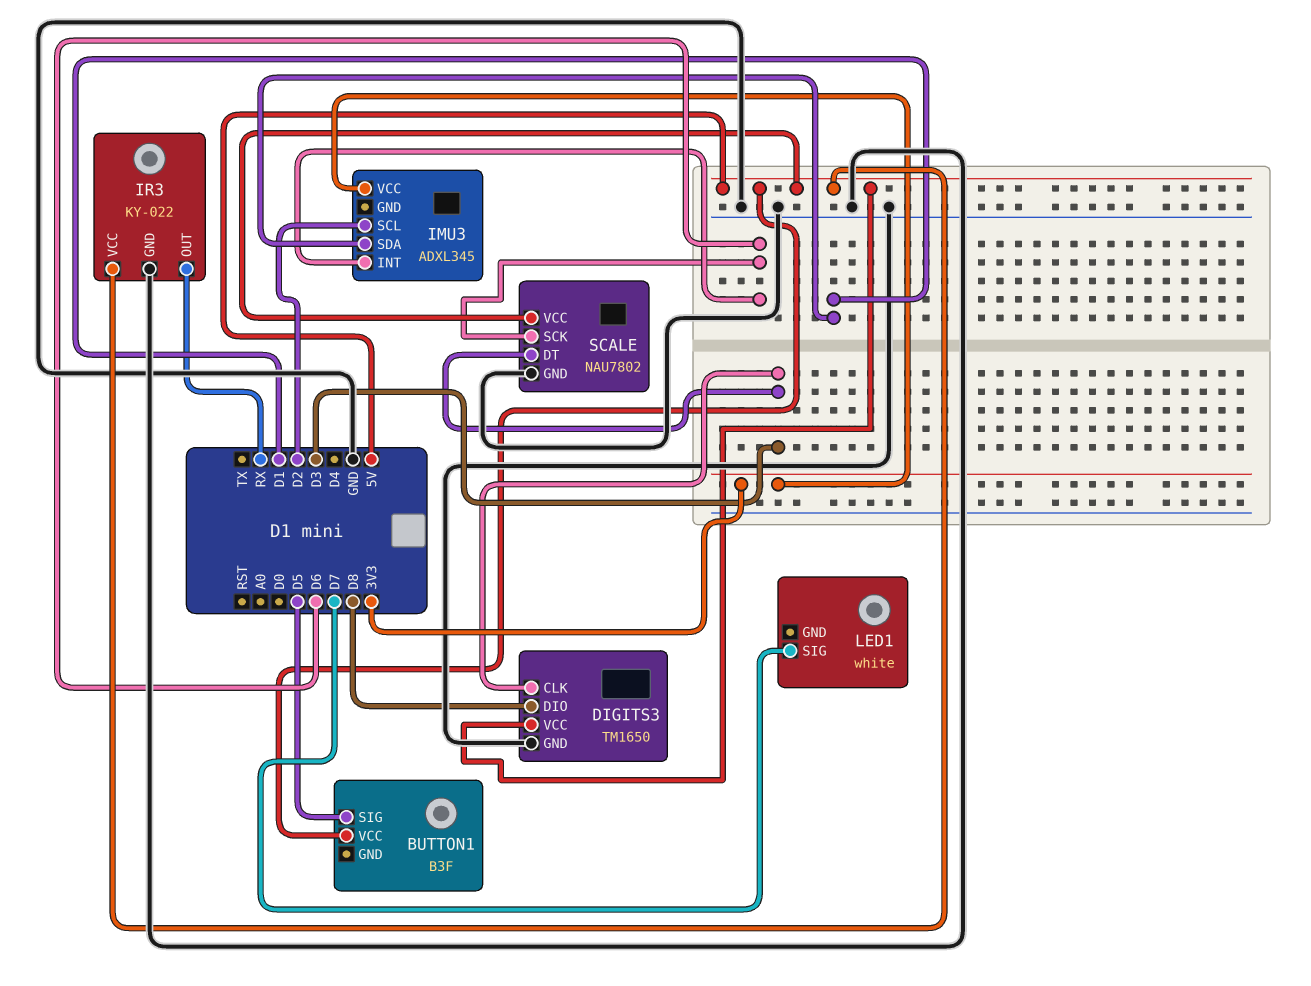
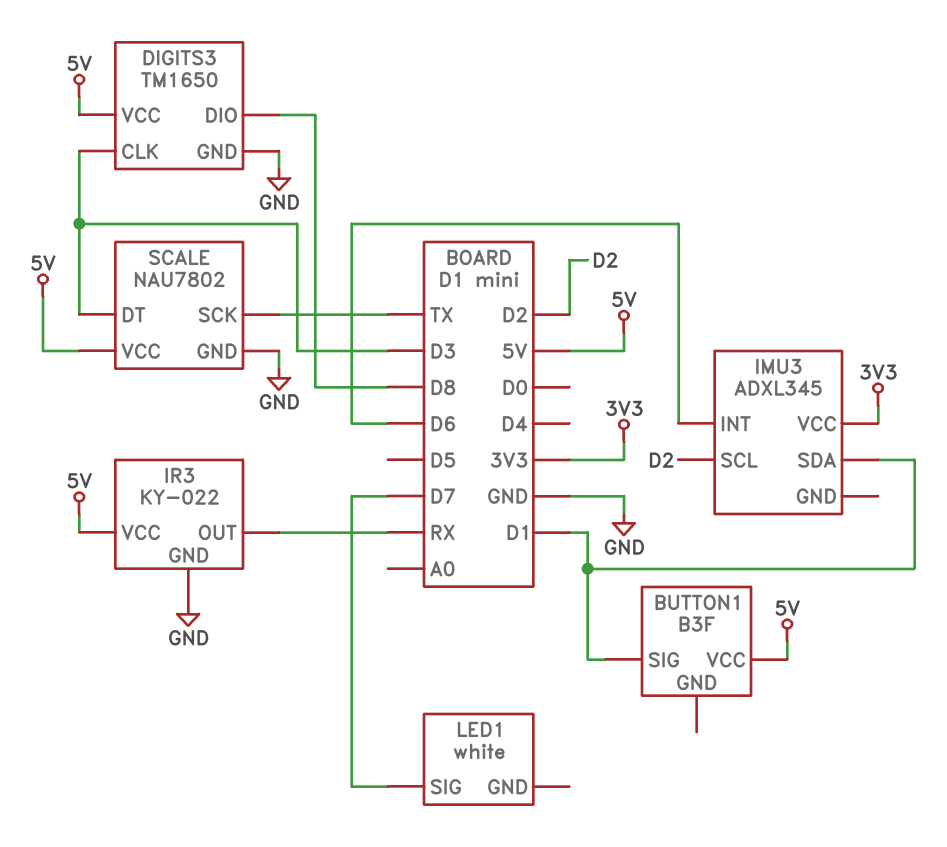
BUTTON1 pin SIG: D5 -> D1
SCALE pin SCK: D6 -> TX

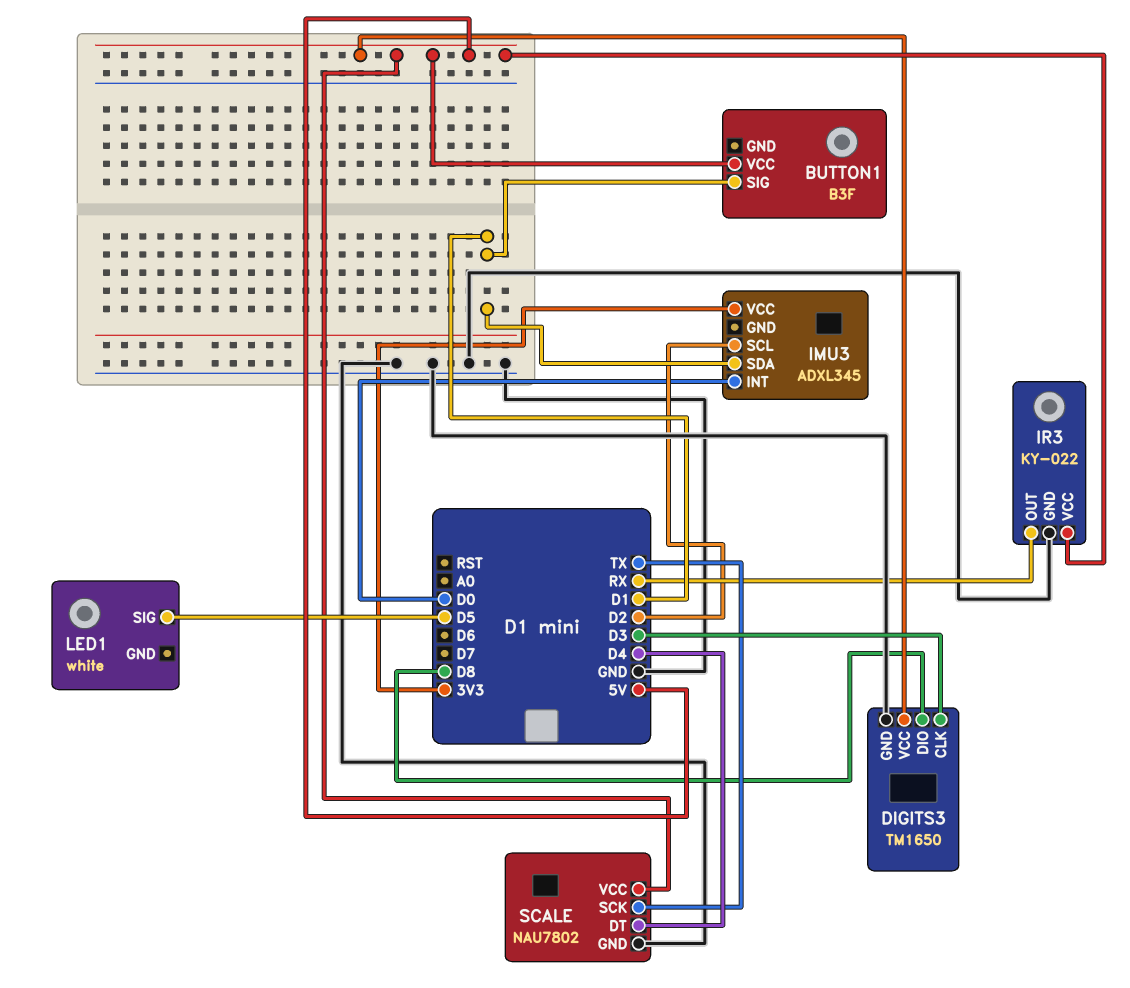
IMU3 pin INT: D6 -> D0
LED1 pin SIG: D7 -> D5
SCALE pin DT: D3 -> D4

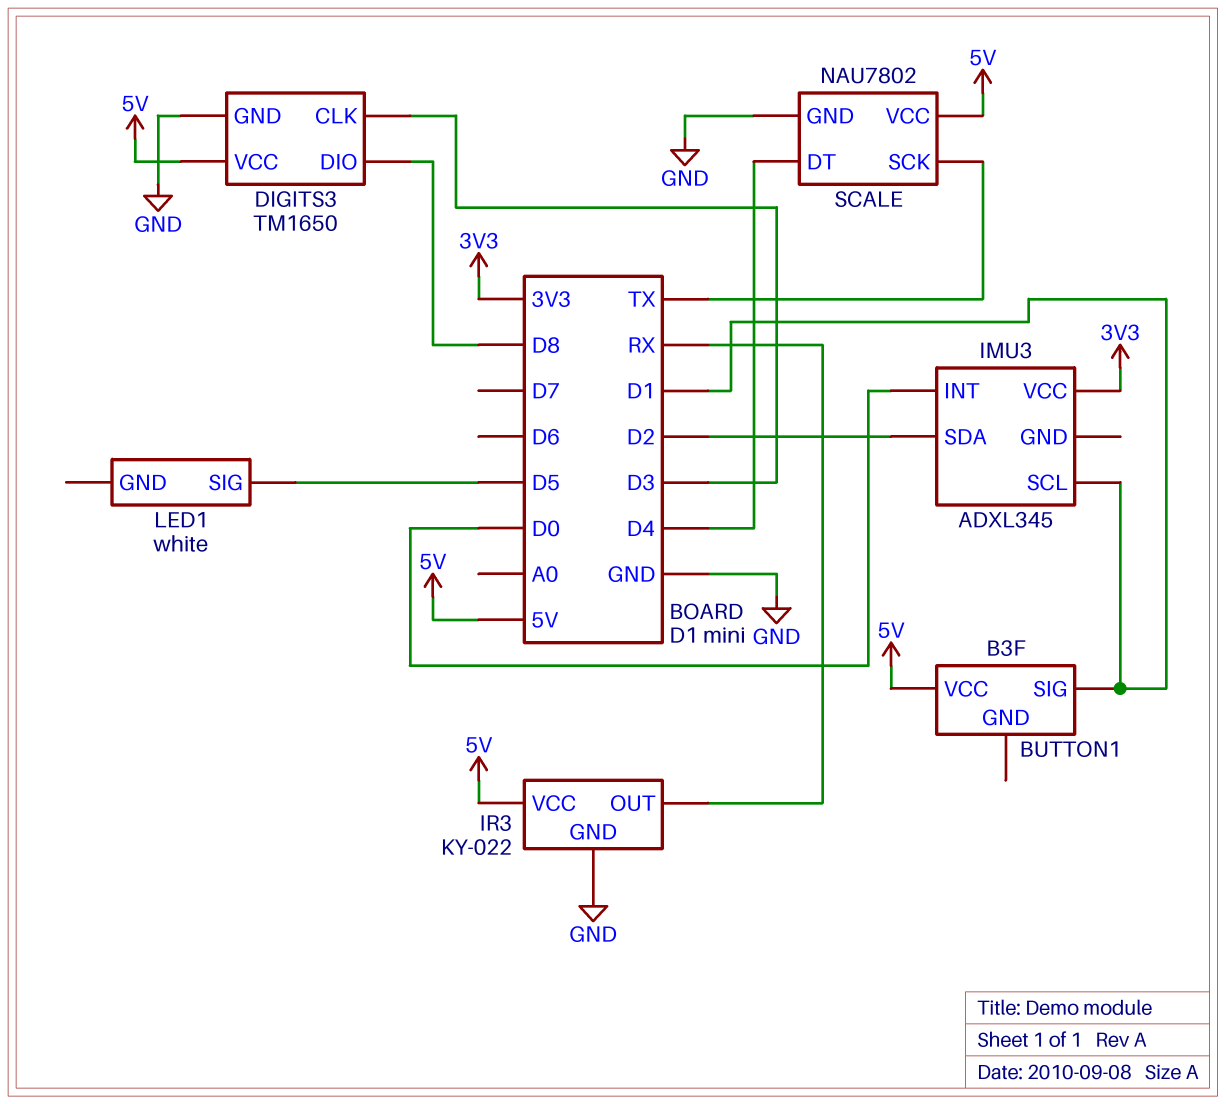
IMU3 pin SCL: D2 -> D1
IMU3 pin SDA: D1 -> D2

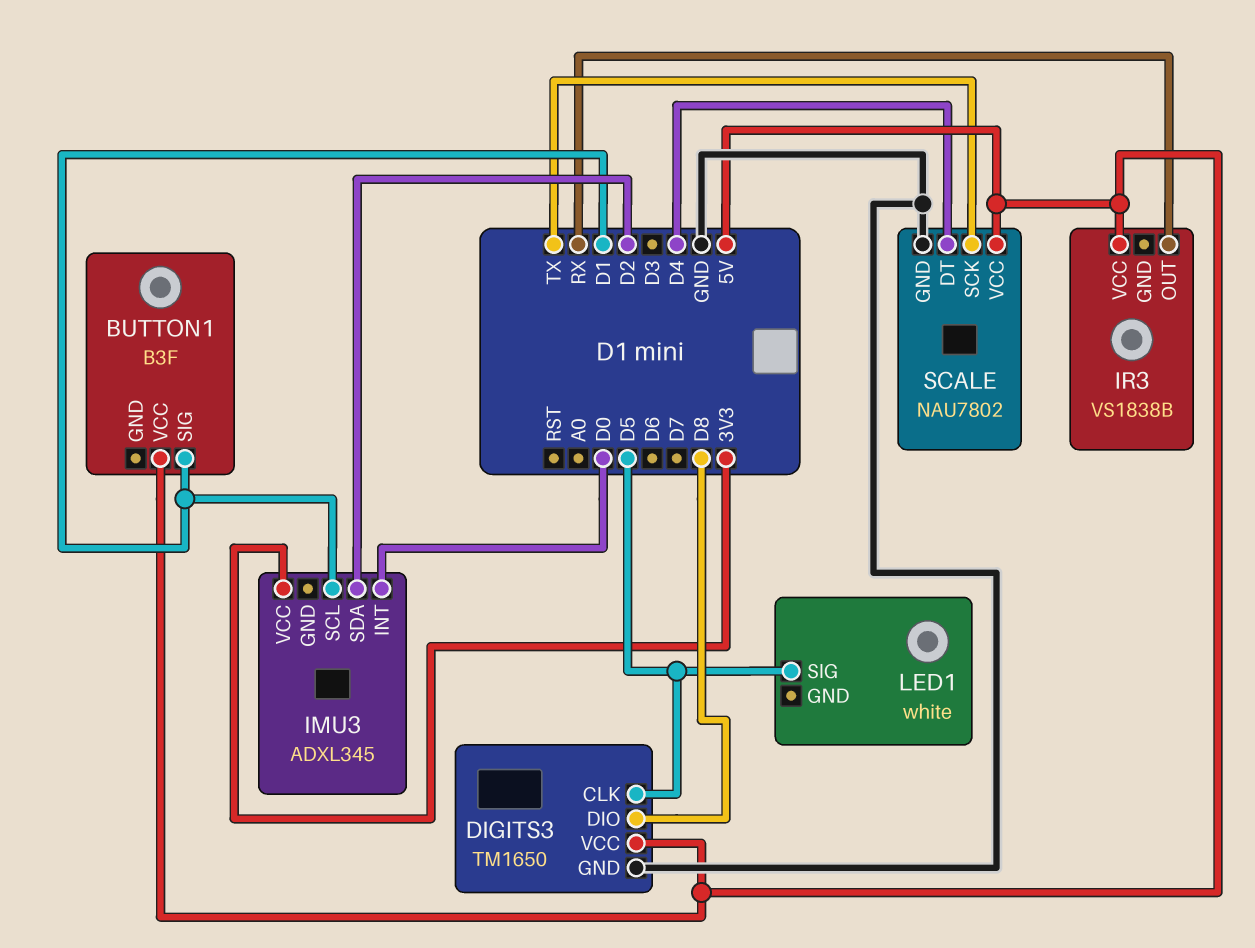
DIGITS3 pin CLK: D3 -> D5
IR3: KY-022 -> VS1838B
IR3 pin GND: GND -> none

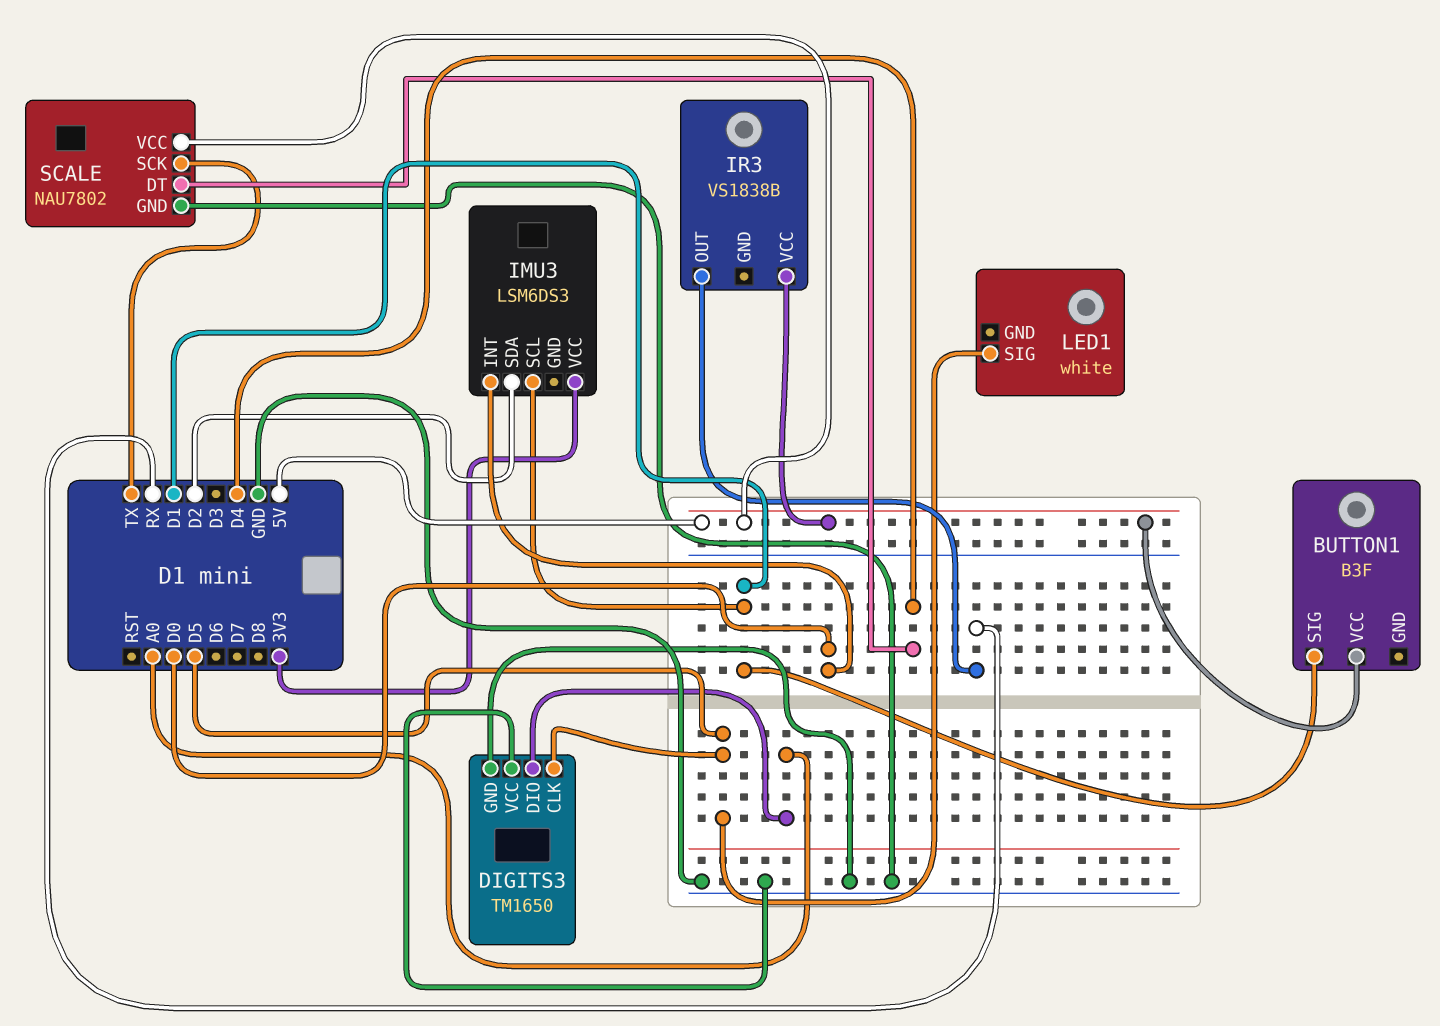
DIGITS3 pin DIO: D8 -> A0
DIGITS3 pin VCC: 5V -> GND
IMU3: ADXL345 -> LSM6DS3

